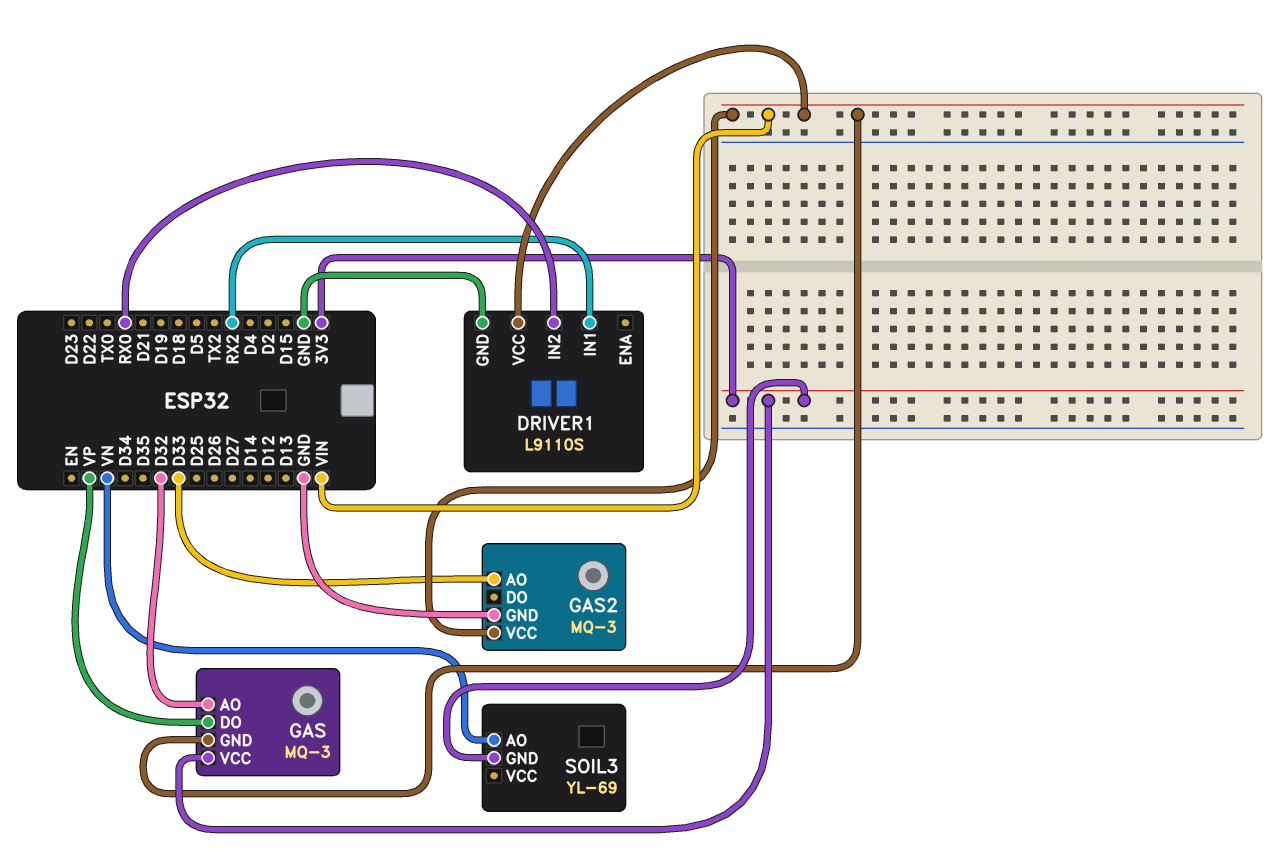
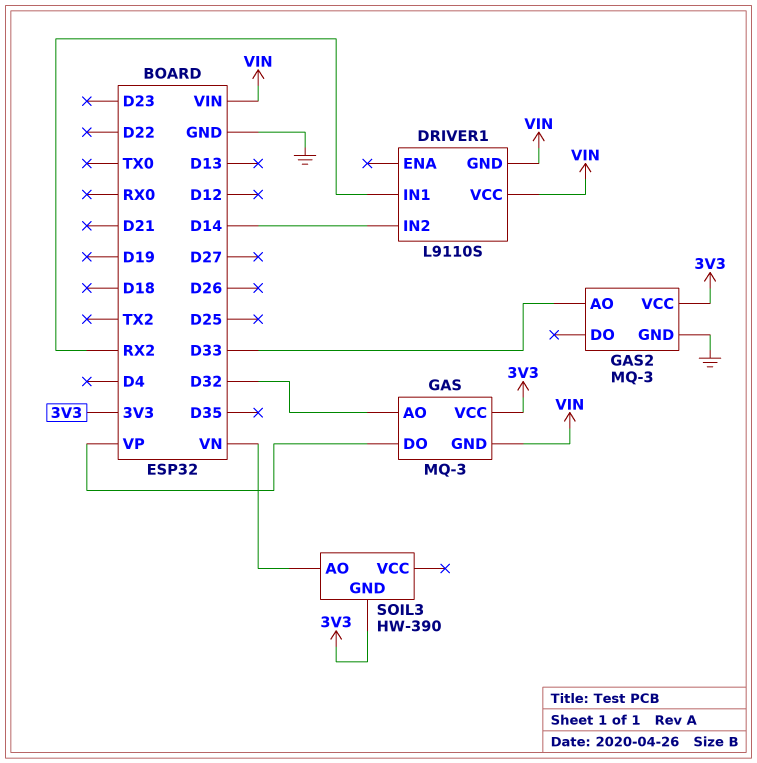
DRIVER1 pin GND: GND -> VIN
DRIVER1 pin IN2: RX0 -> D14
GAS2 pin VCC: VIN -> 3V3
SOIL3: YL-69 -> HW-390

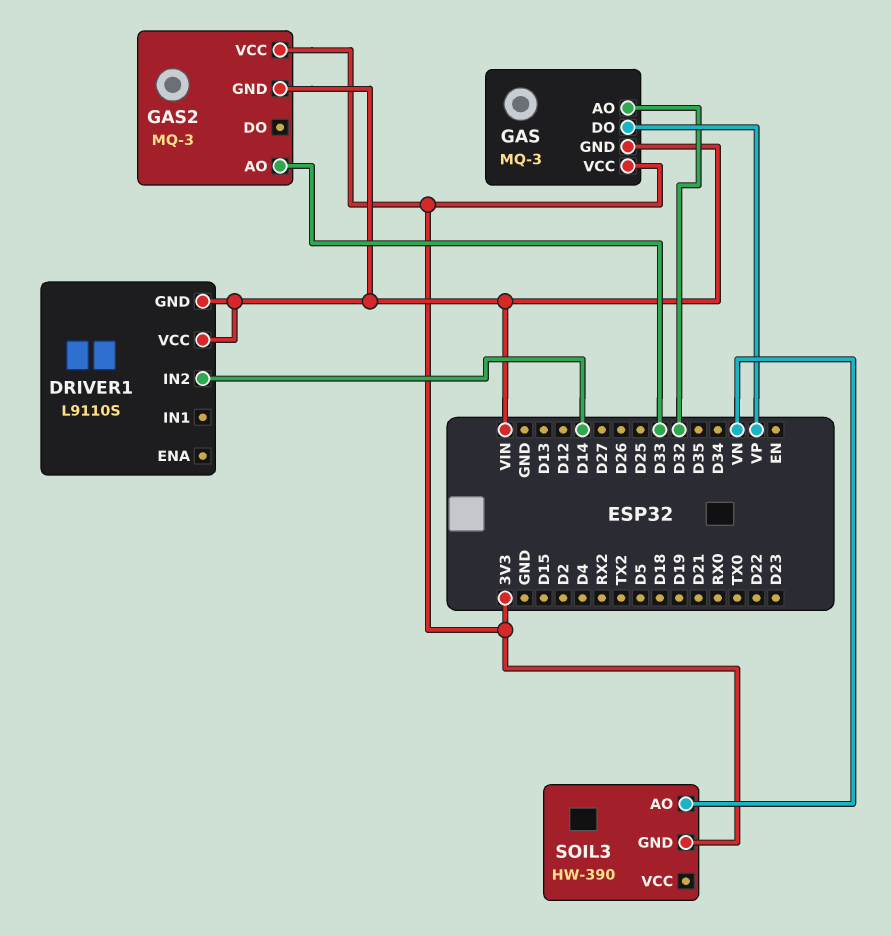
DRIVER1 pin IN1: RX2 -> none
GAS2 pin GND: GND -> VIN

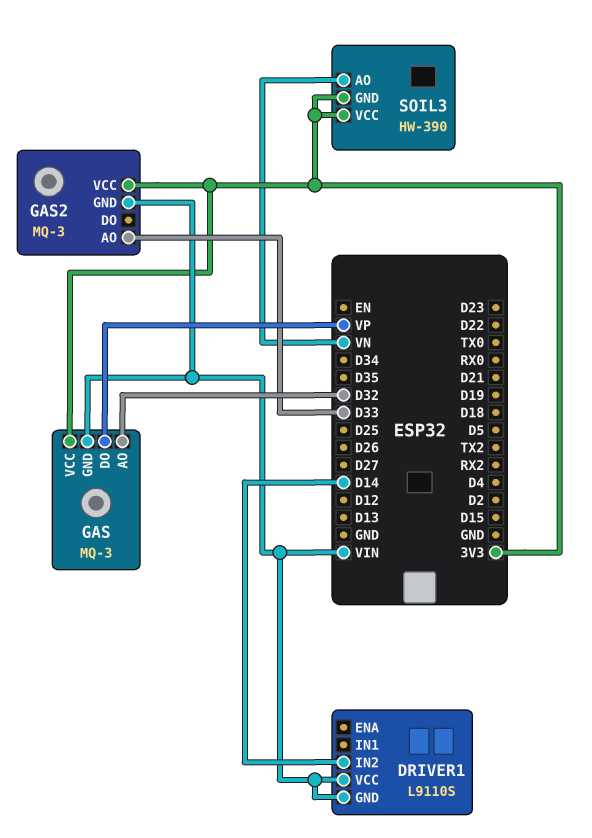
SOIL3 pin VCC: none -> 3V3

